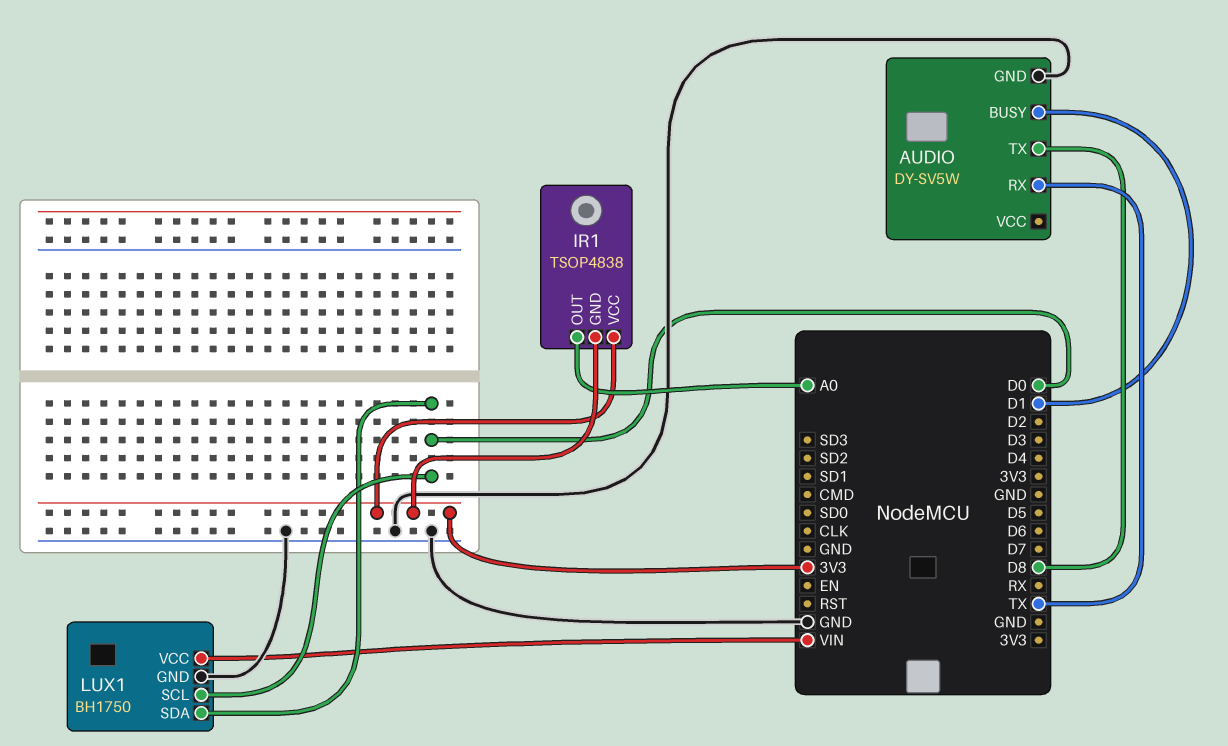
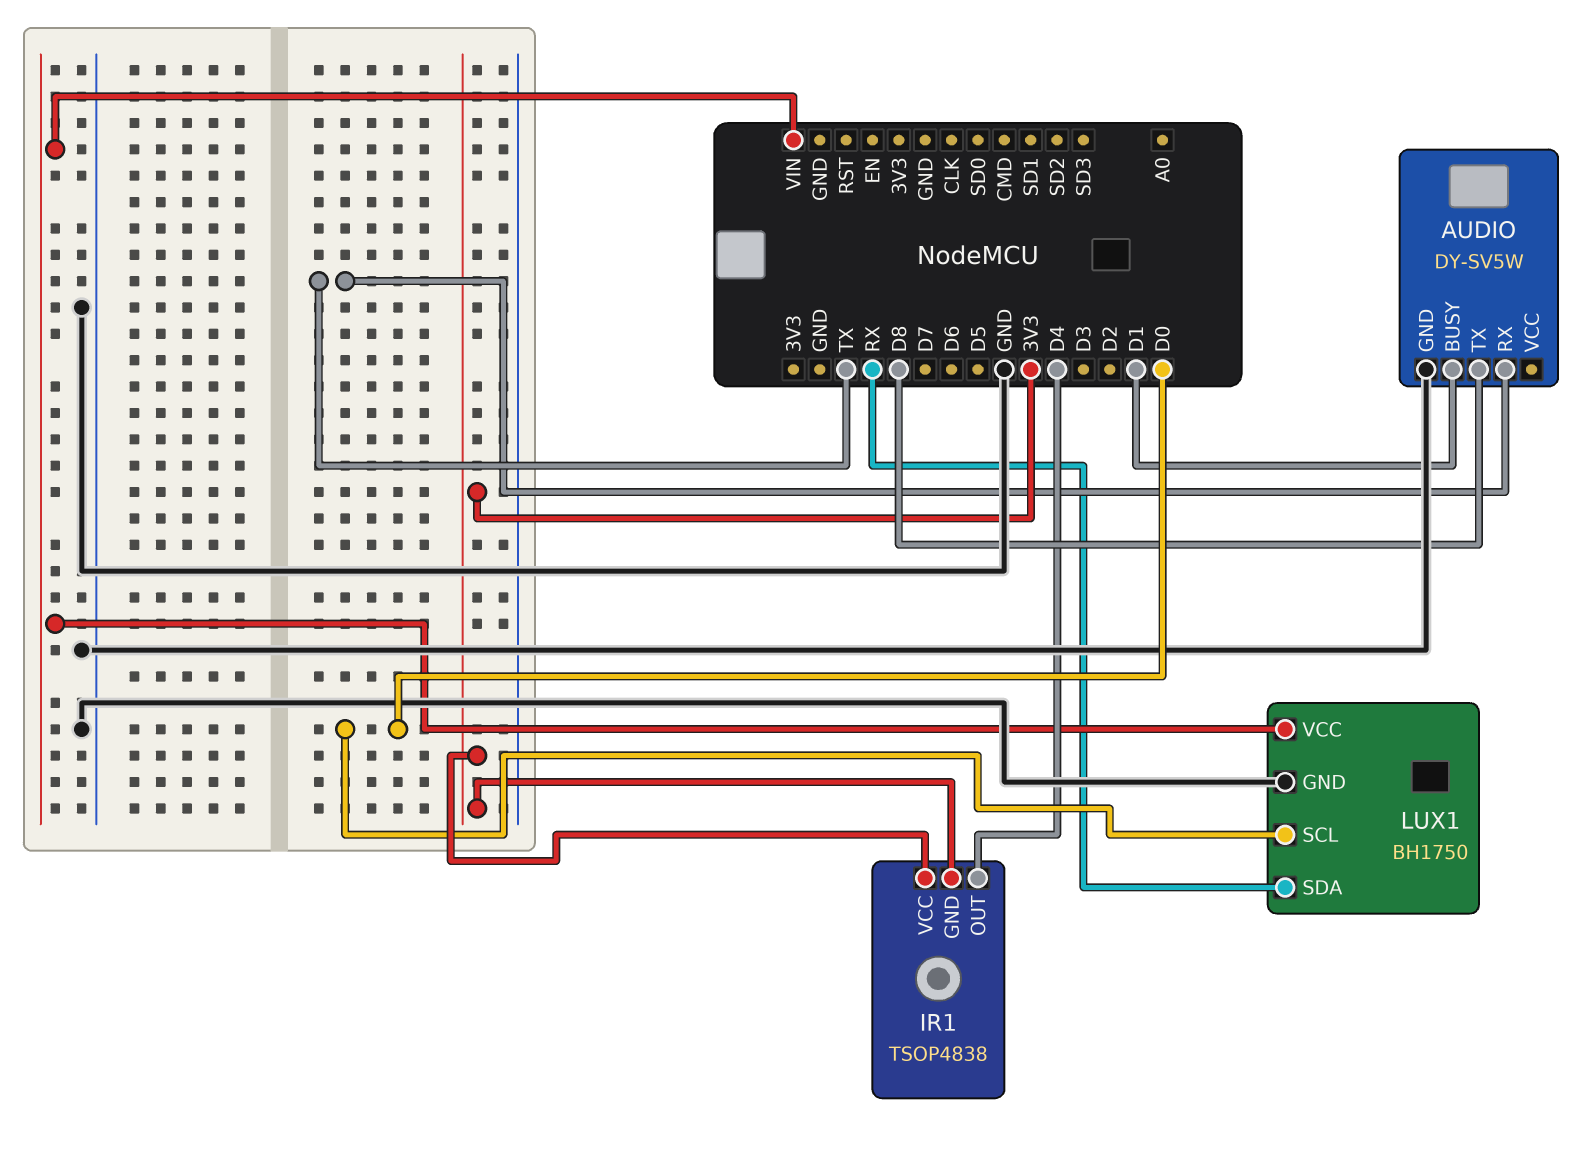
IR1 pin OUT: A0 -> D4
LUX1 pin SDA: D0 -> RX

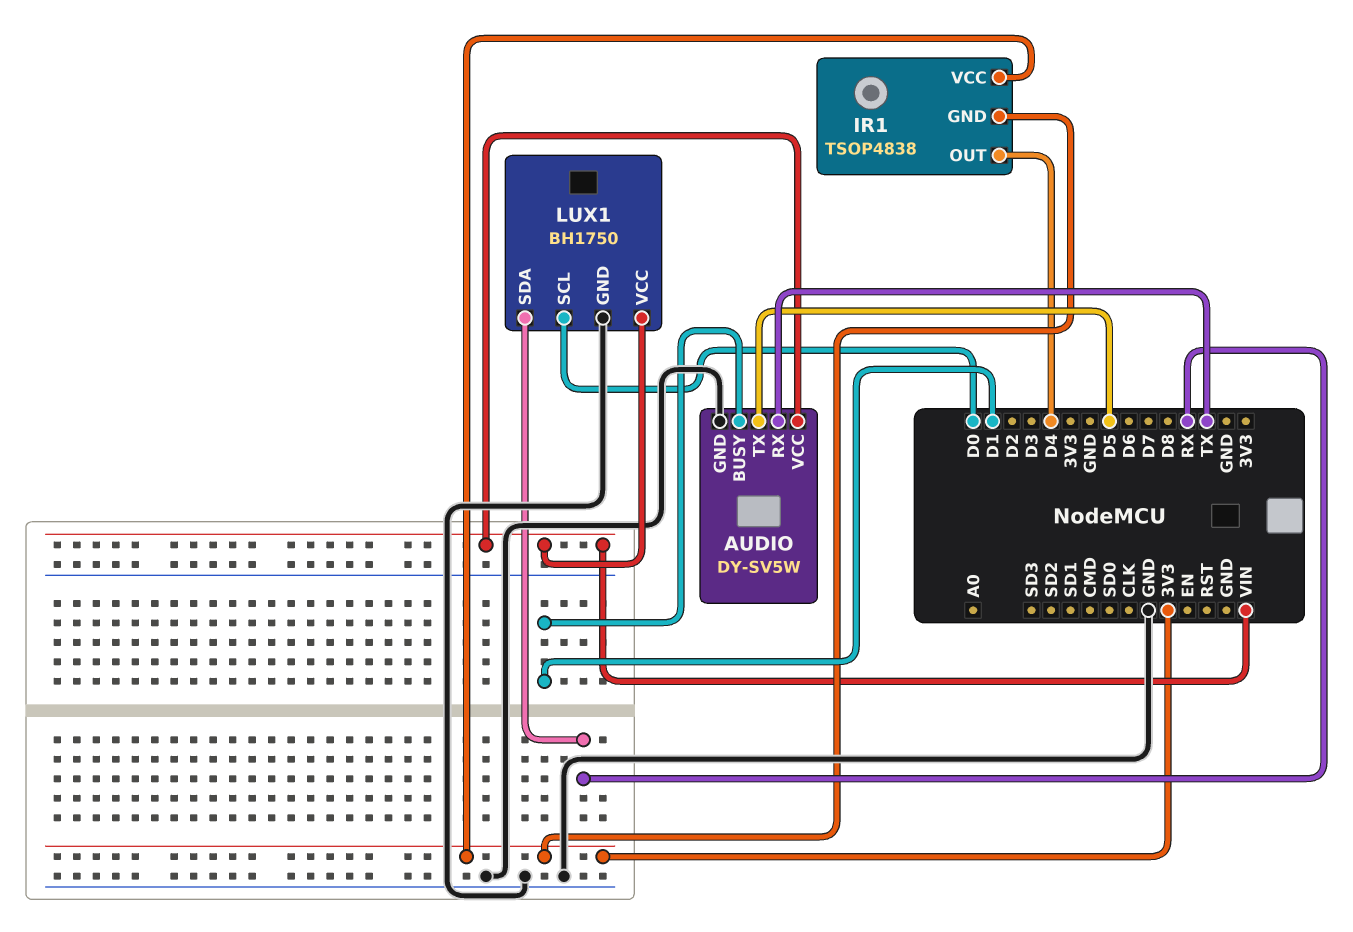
AUDIO pin TX: D8 -> D5
AUDIO pin VCC: none -> VIN

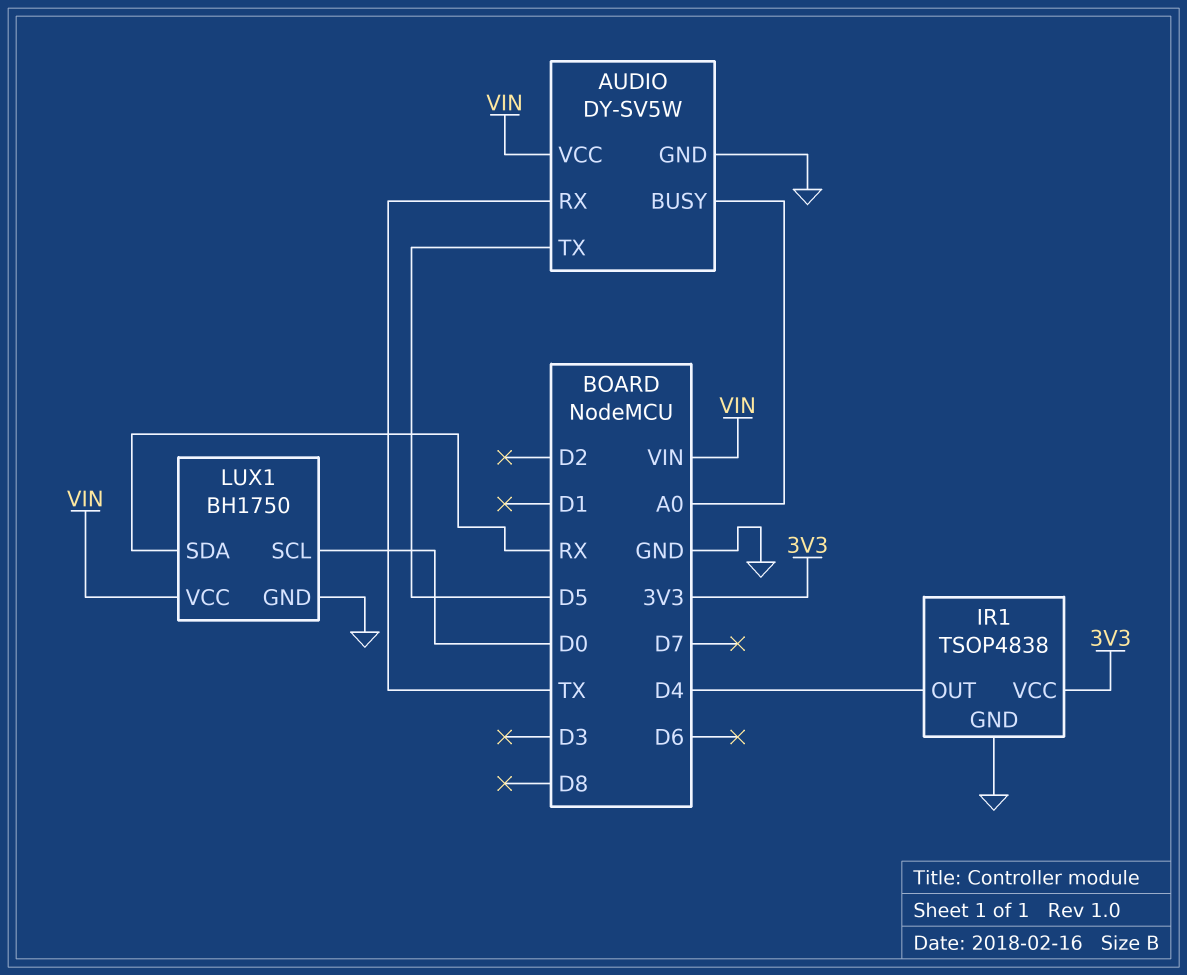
AUDIO pin BUSY: D1 -> A0
IR1 pin GND: 3V3 -> GND

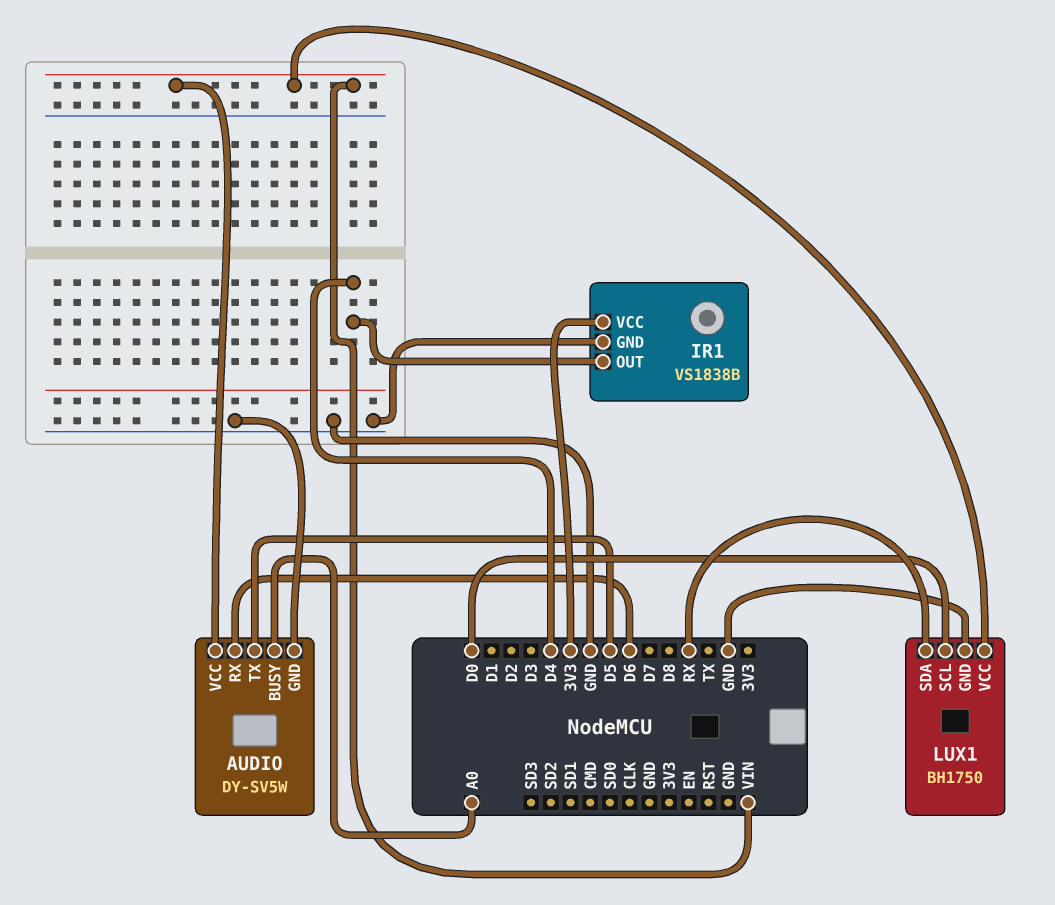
AUDIO pin RX: TX -> D6
IR1: TSOP4838 -> VS1838B

